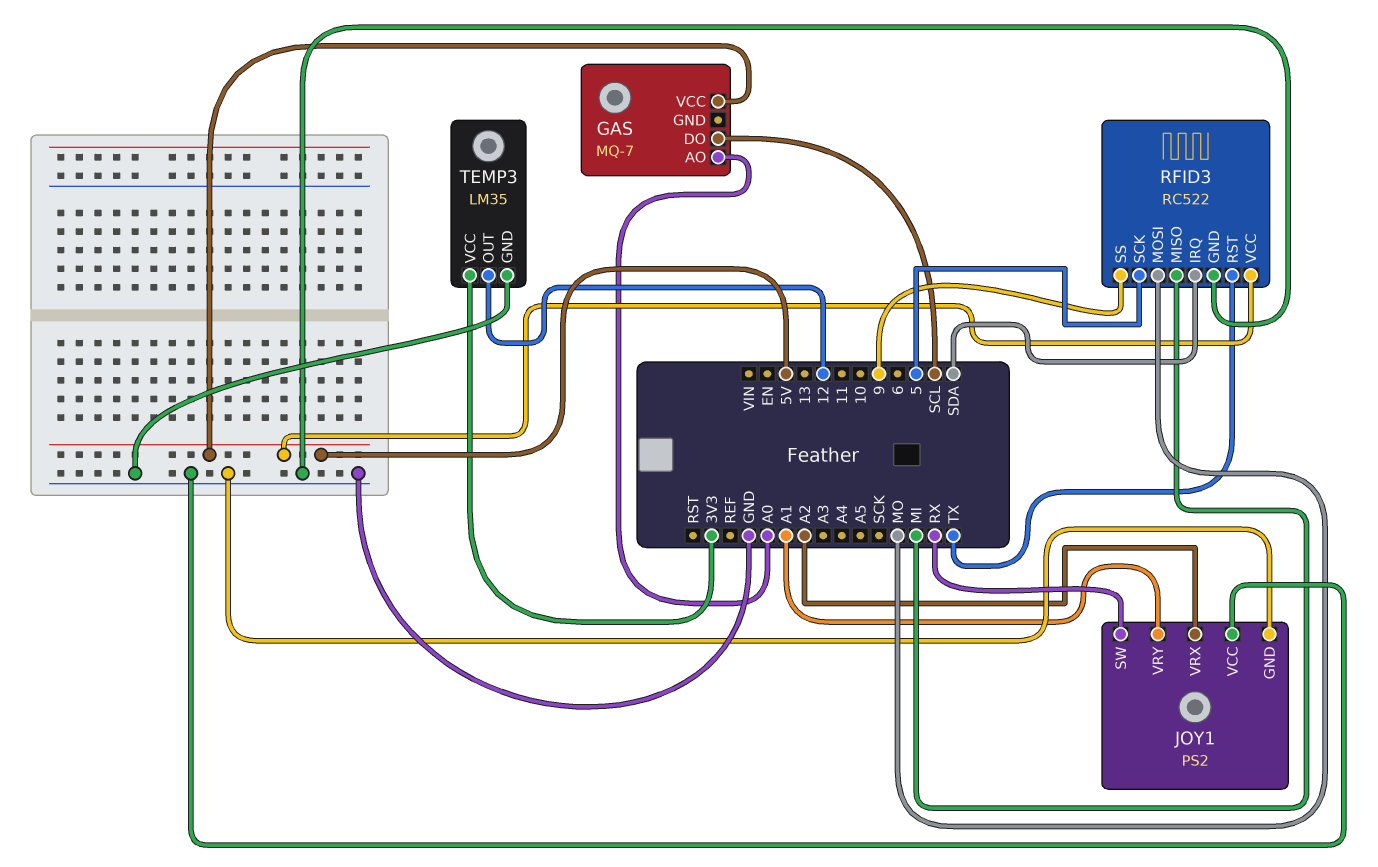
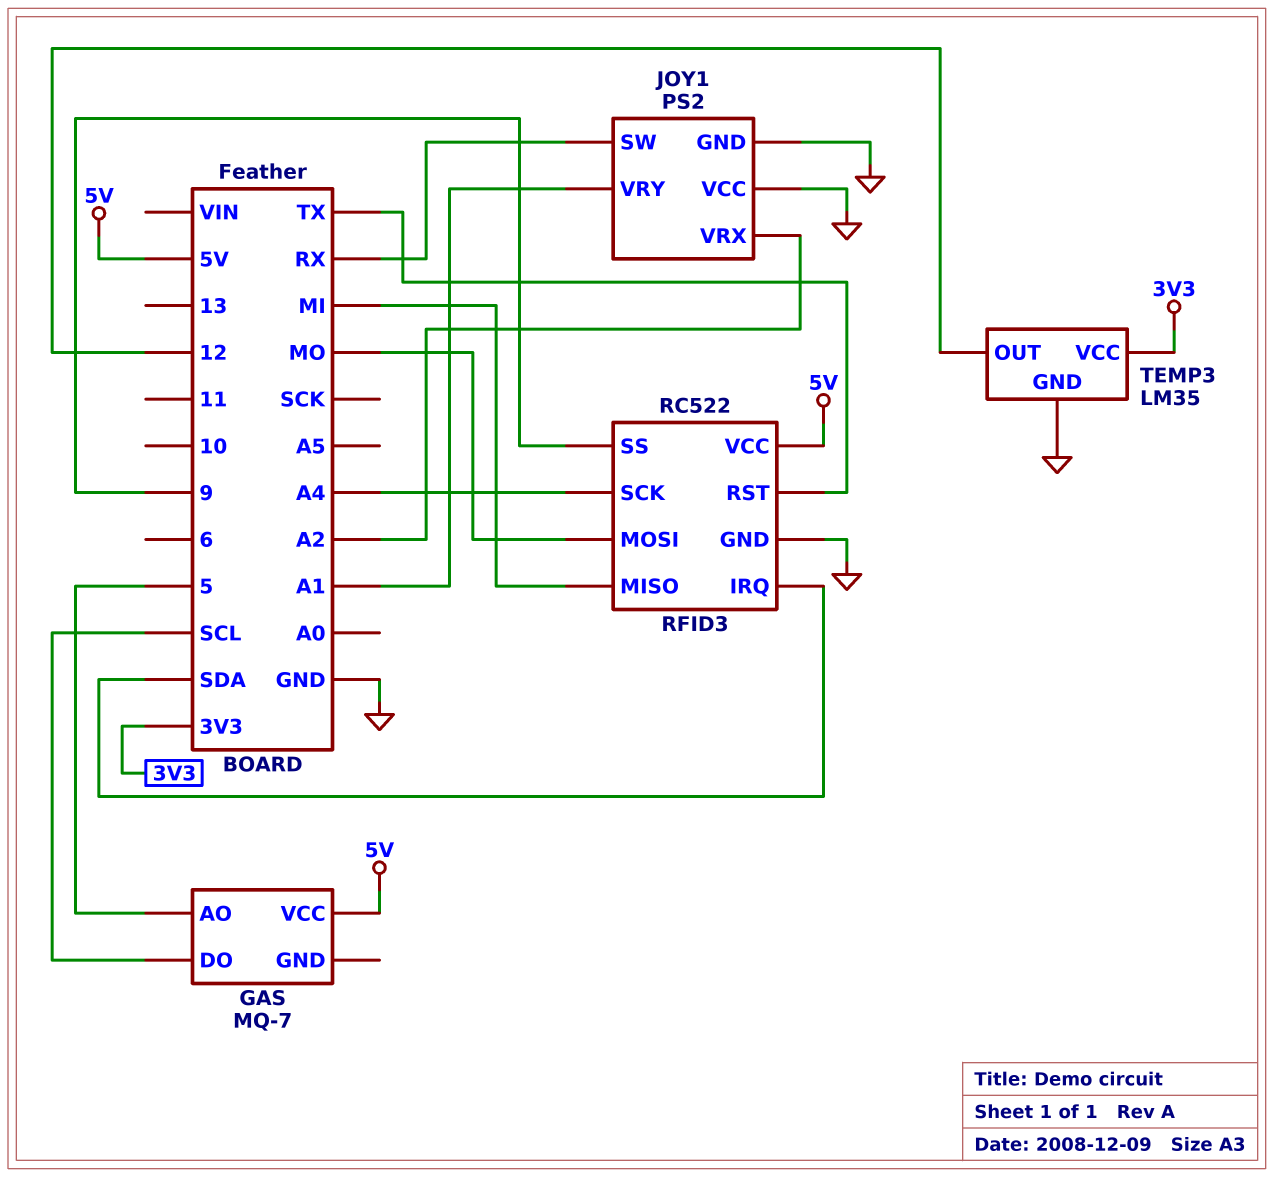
GAS pin AO: A0 -> 5
RFID3 pin SCK: 5 -> A4

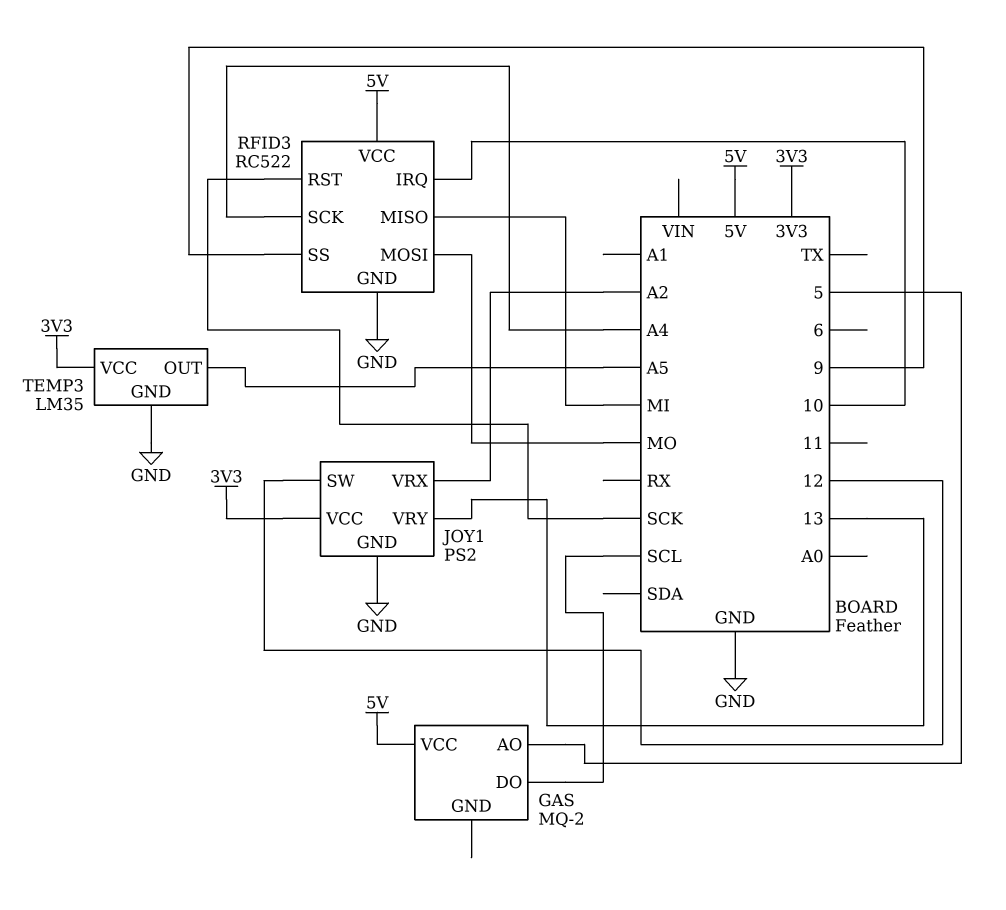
GAS: MQ-7 -> MQ-2
JOY1 pin SW: RX -> 12
JOY1 pin VCC: GND -> 3V3
JOY1 pin VRY: A1 -> 13
RFID3 pin IRQ: SDA -> 10
RFID3 pin RST: TX -> SCK
TEMP3 pin OUT: 12 -> A5

